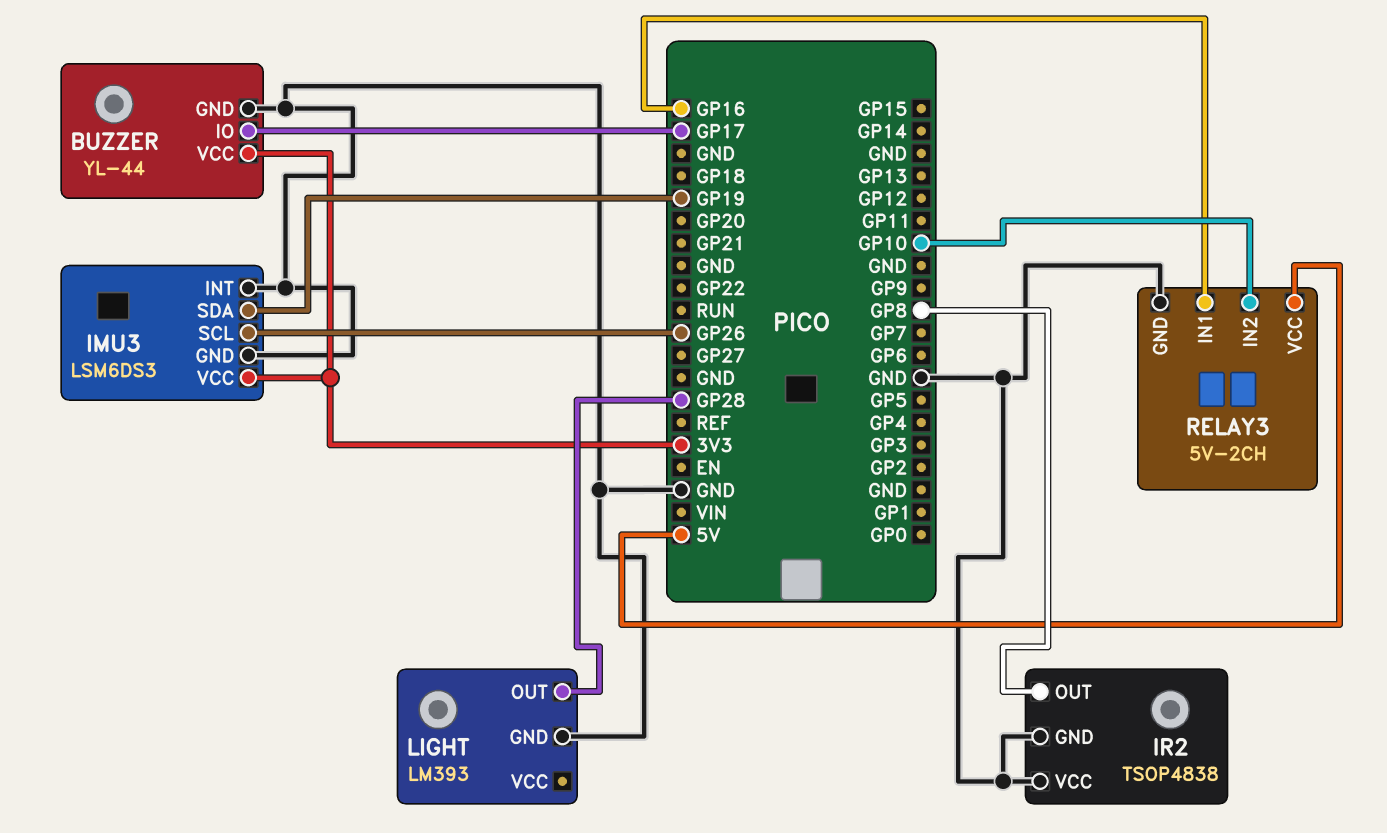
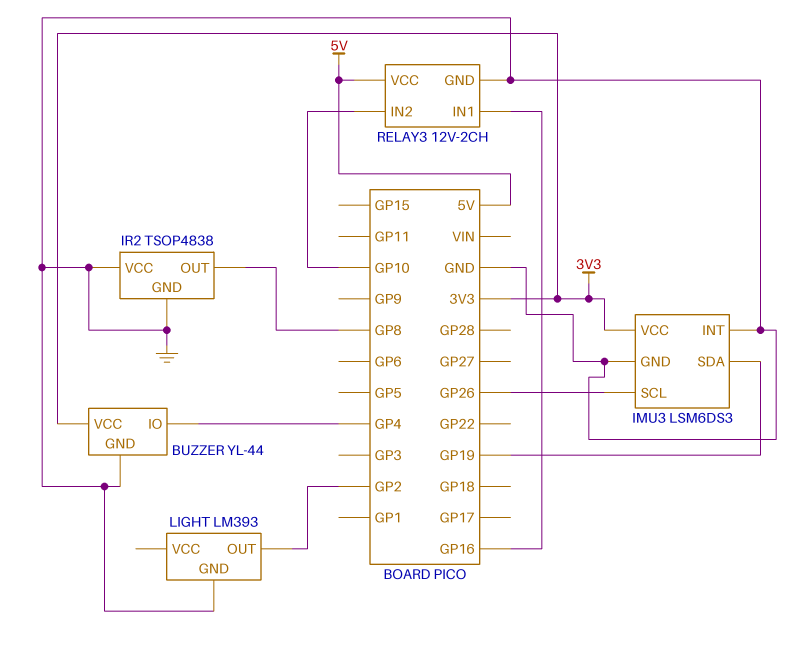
BUZZER pin IO: GP17 -> GP4
LIGHT pin OUT: GP28 -> GP2
RELAY3: 5V-2CH -> 12V-2CH

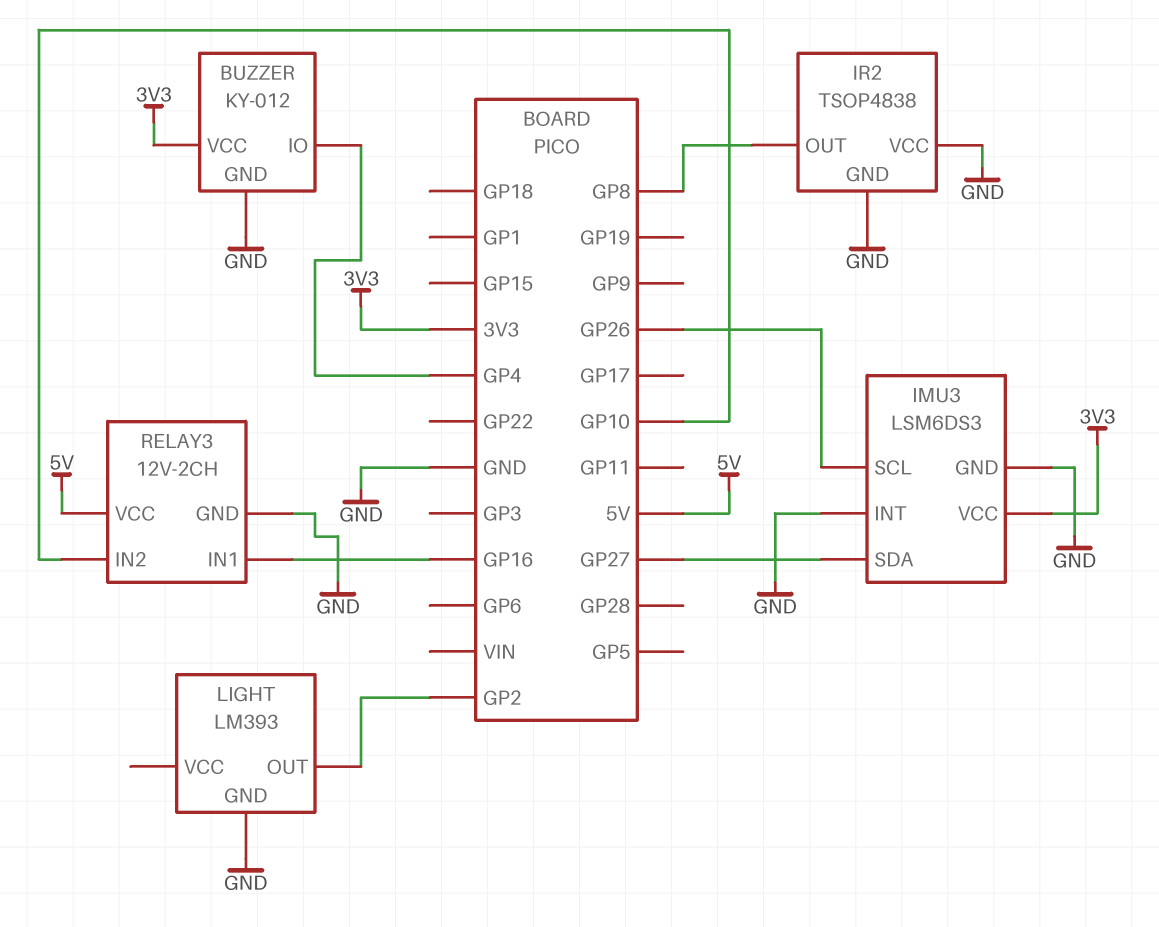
BUZZER: YL-44 -> KY-012
IMU3 pin SDA: GP19 -> GP27

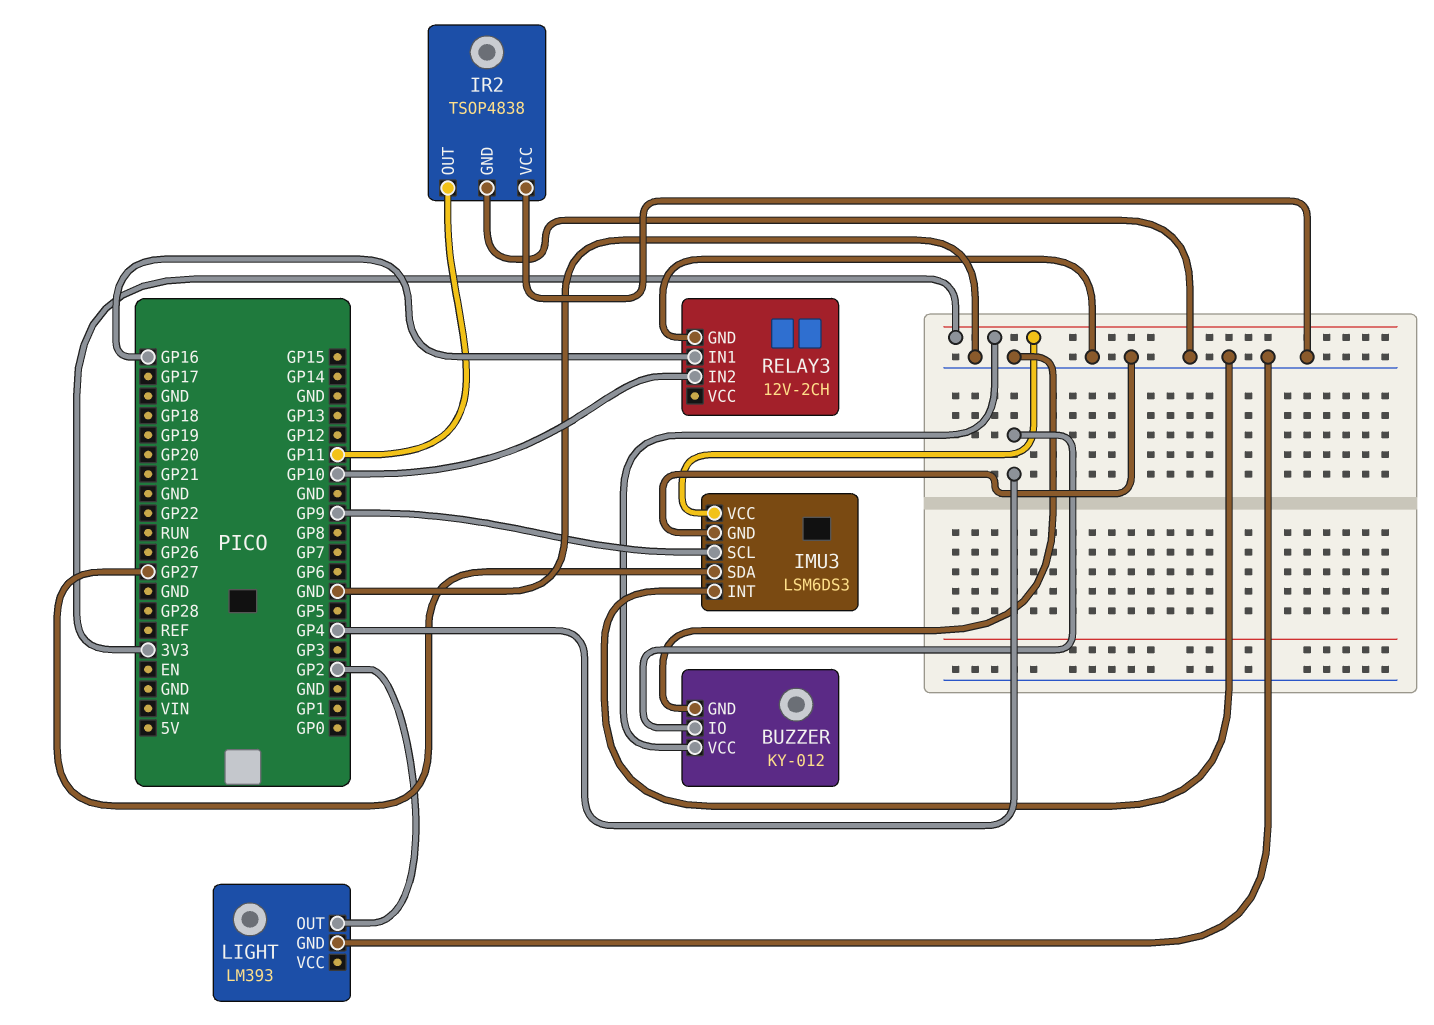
IMU3 pin SCL: GP26 -> GP9
IR2 pin OUT: GP8 -> GP11
RELAY3 pin VCC: 5V -> none

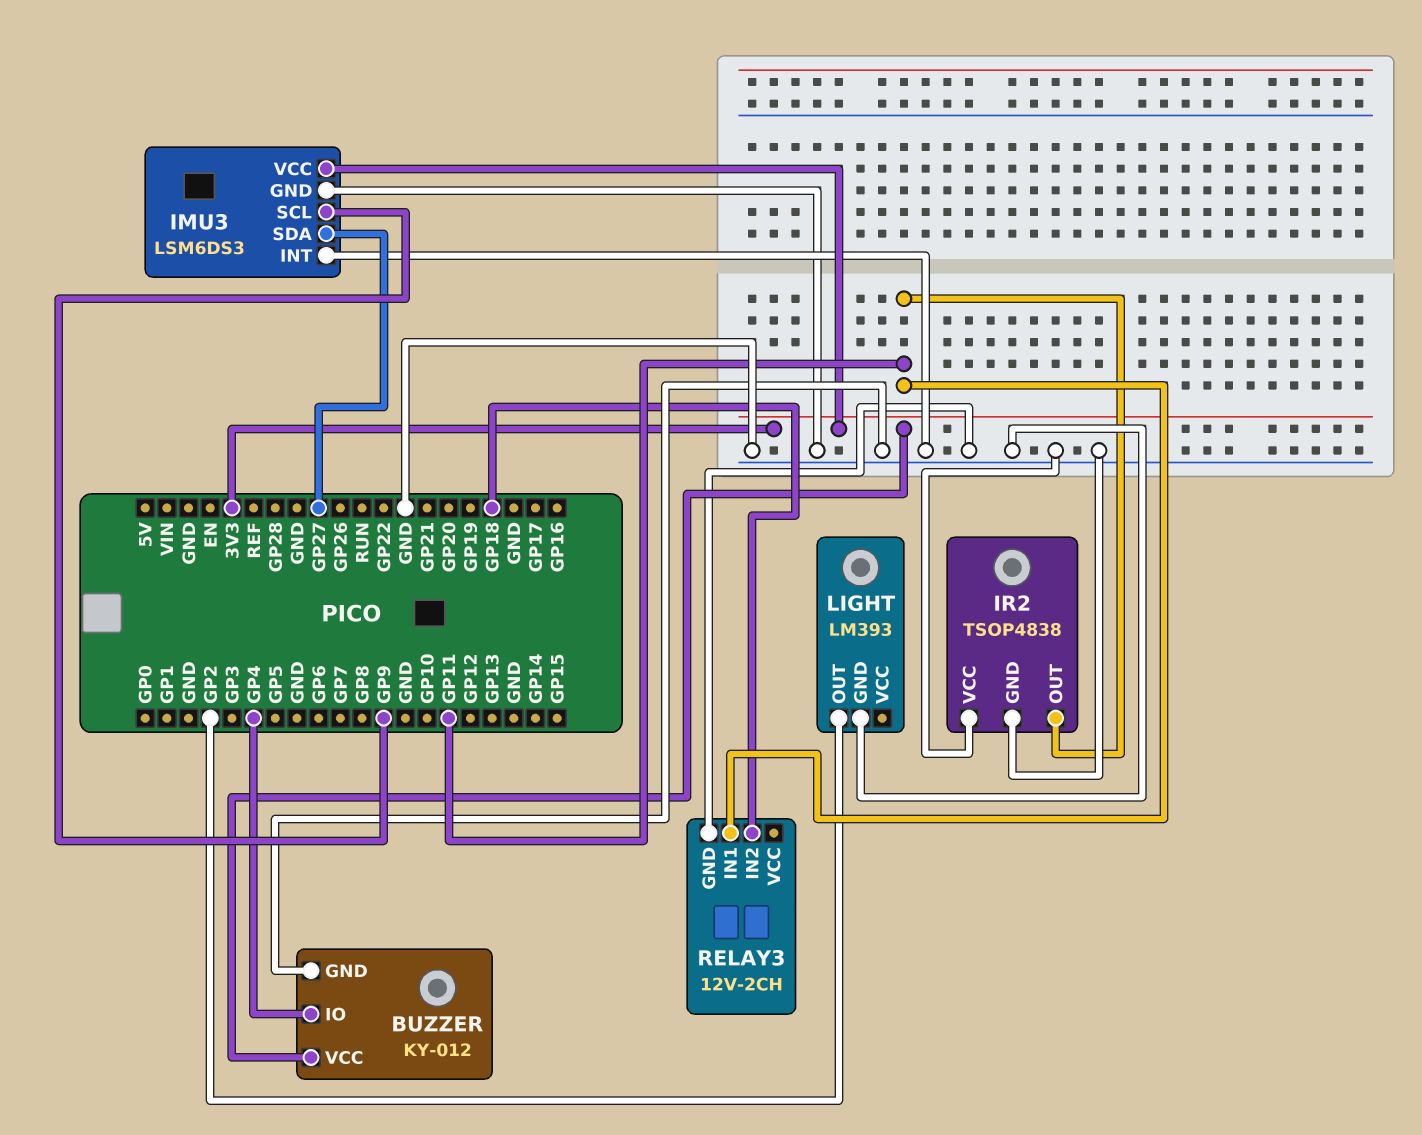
RELAY3 pin IN1: GP16 -> GP11
RELAY3 pin IN2: GP10 -> GP18

